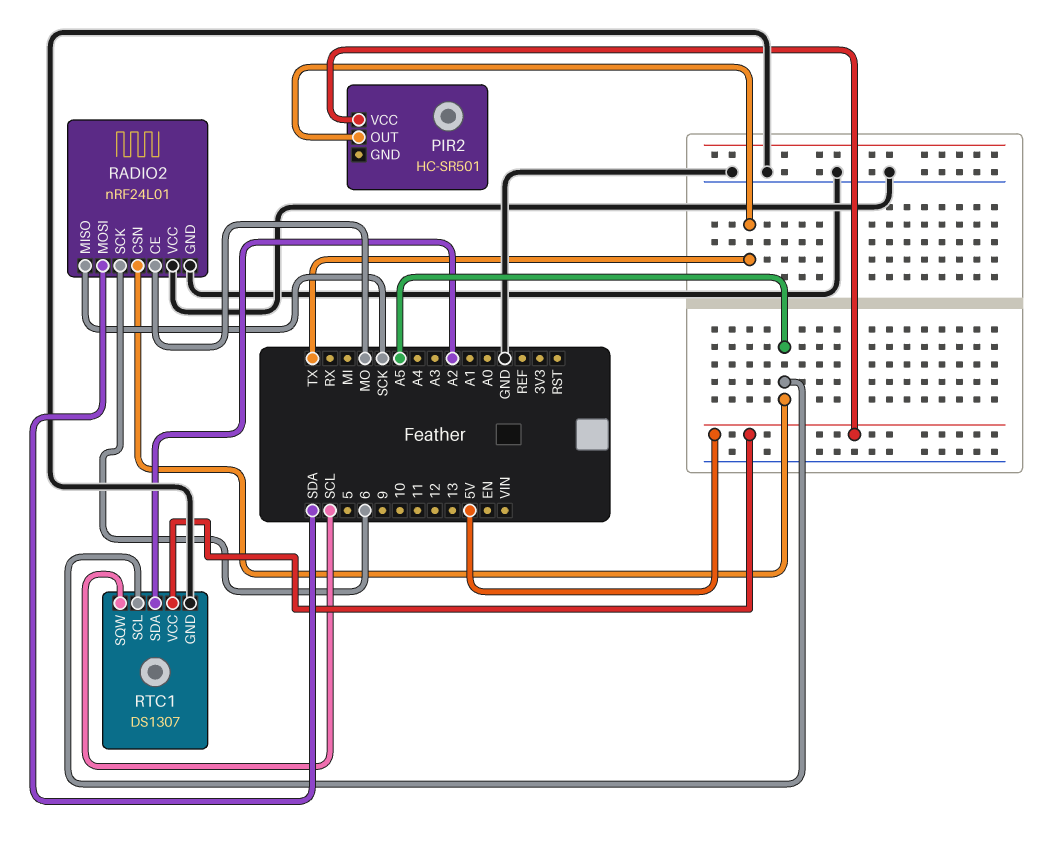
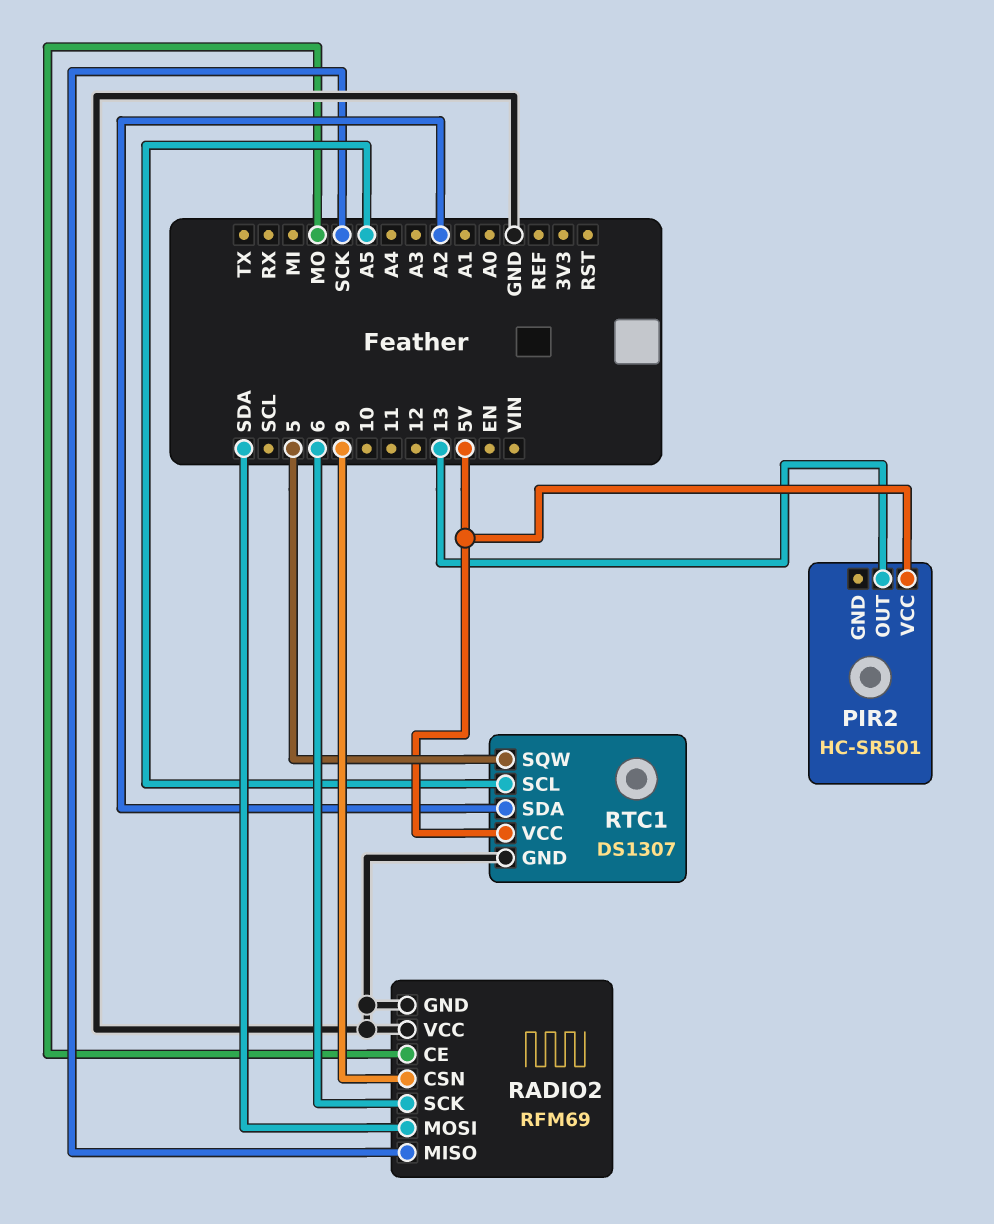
PIR2 pin OUT: TX -> 13
RADIO2: nRF24L01 -> RFM69
RADIO2 pin CSN: A5 -> 9
RTC1 pin SQW: SCL -> 5

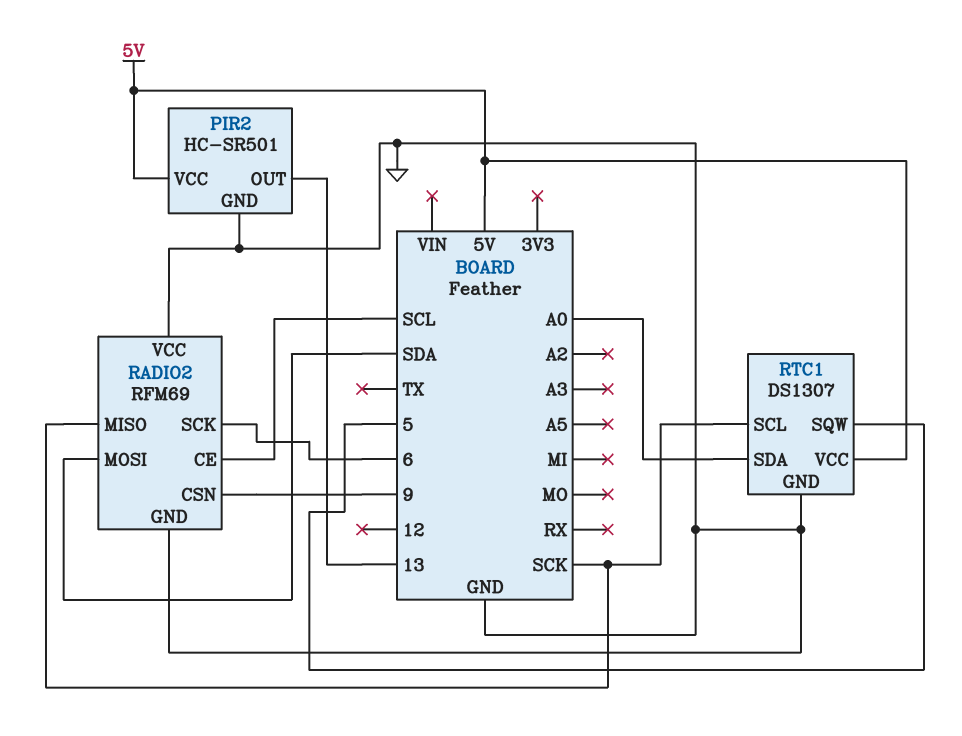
PIR2 pin GND: none -> GND
RADIO2 pin CE: MO -> SCL
RTC1 pin SCL: A5 -> SCK
RTC1 pin SDA: A2 -> A0

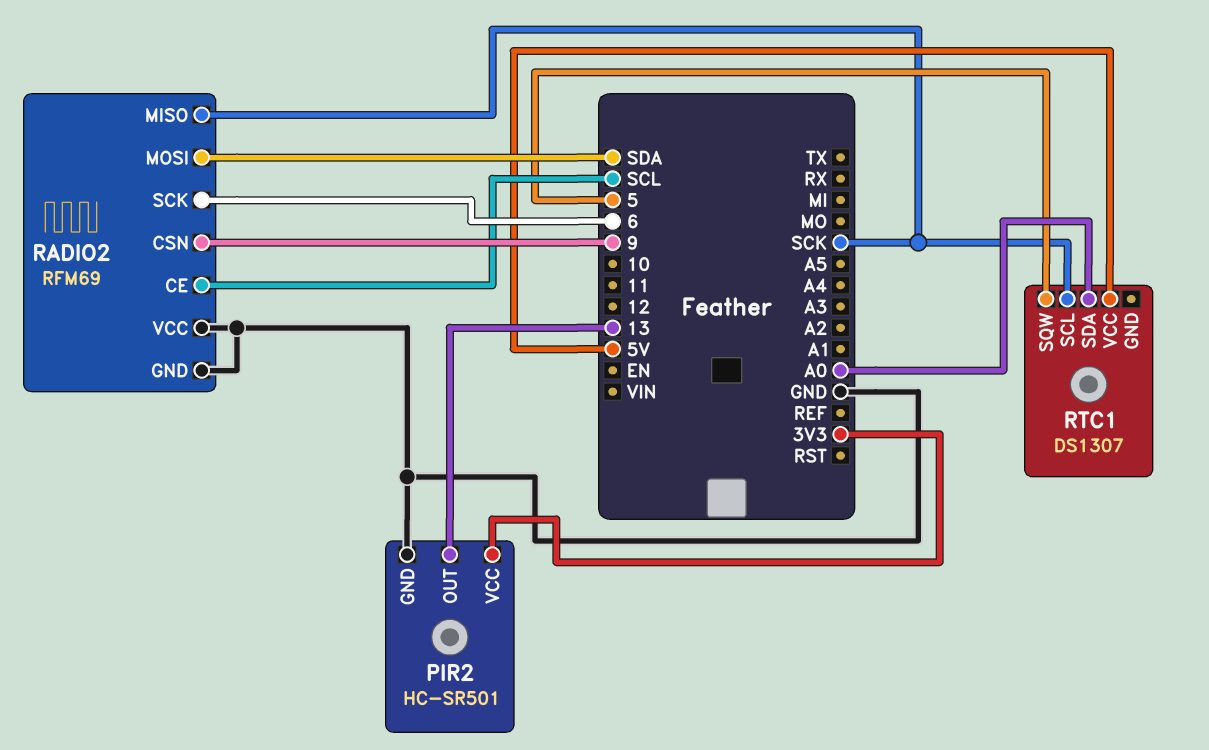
PIR2 pin VCC: 5V -> 3V3
RTC1 pin GND: GND -> none

